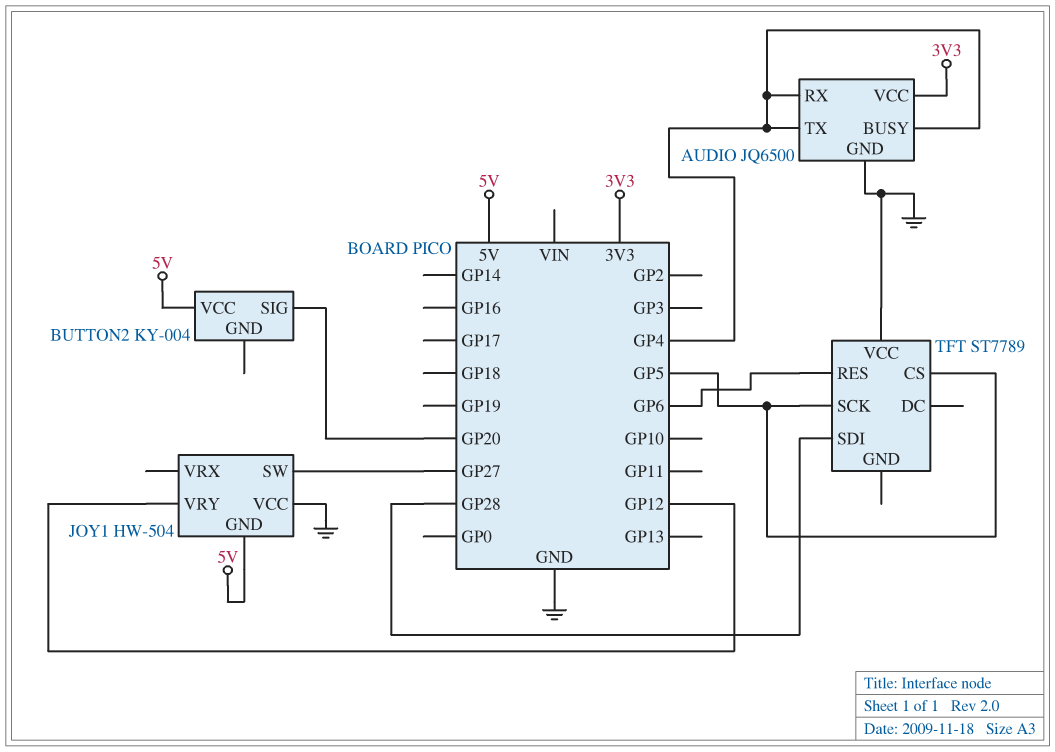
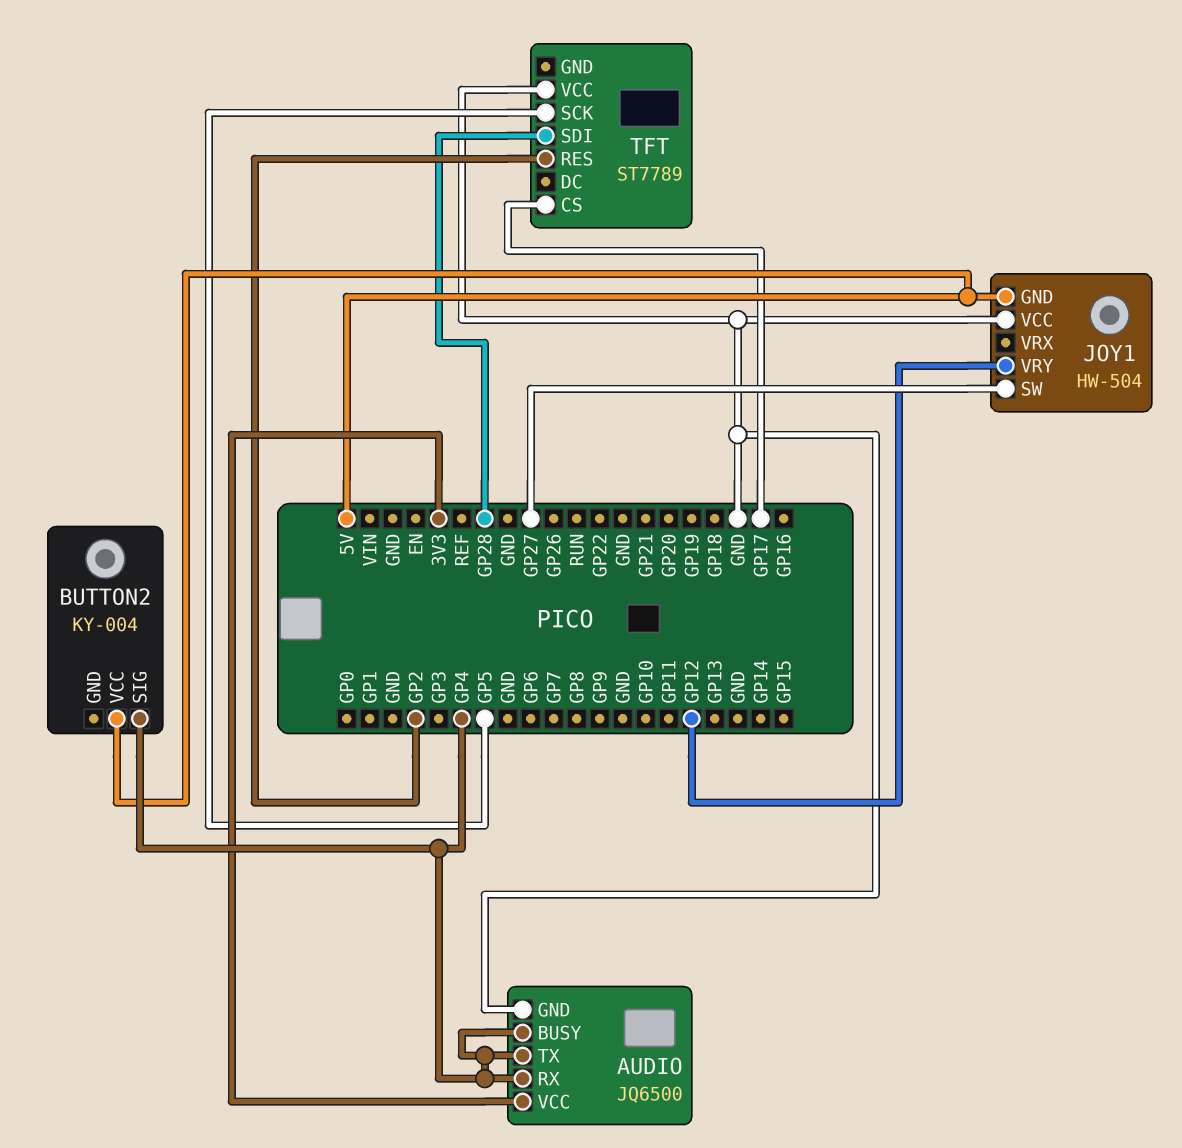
BUTTON2 pin SIG: GP20 -> GP4
TFT pin CS: GP5 -> GP17
TFT pin RES: GP6 -> GP2

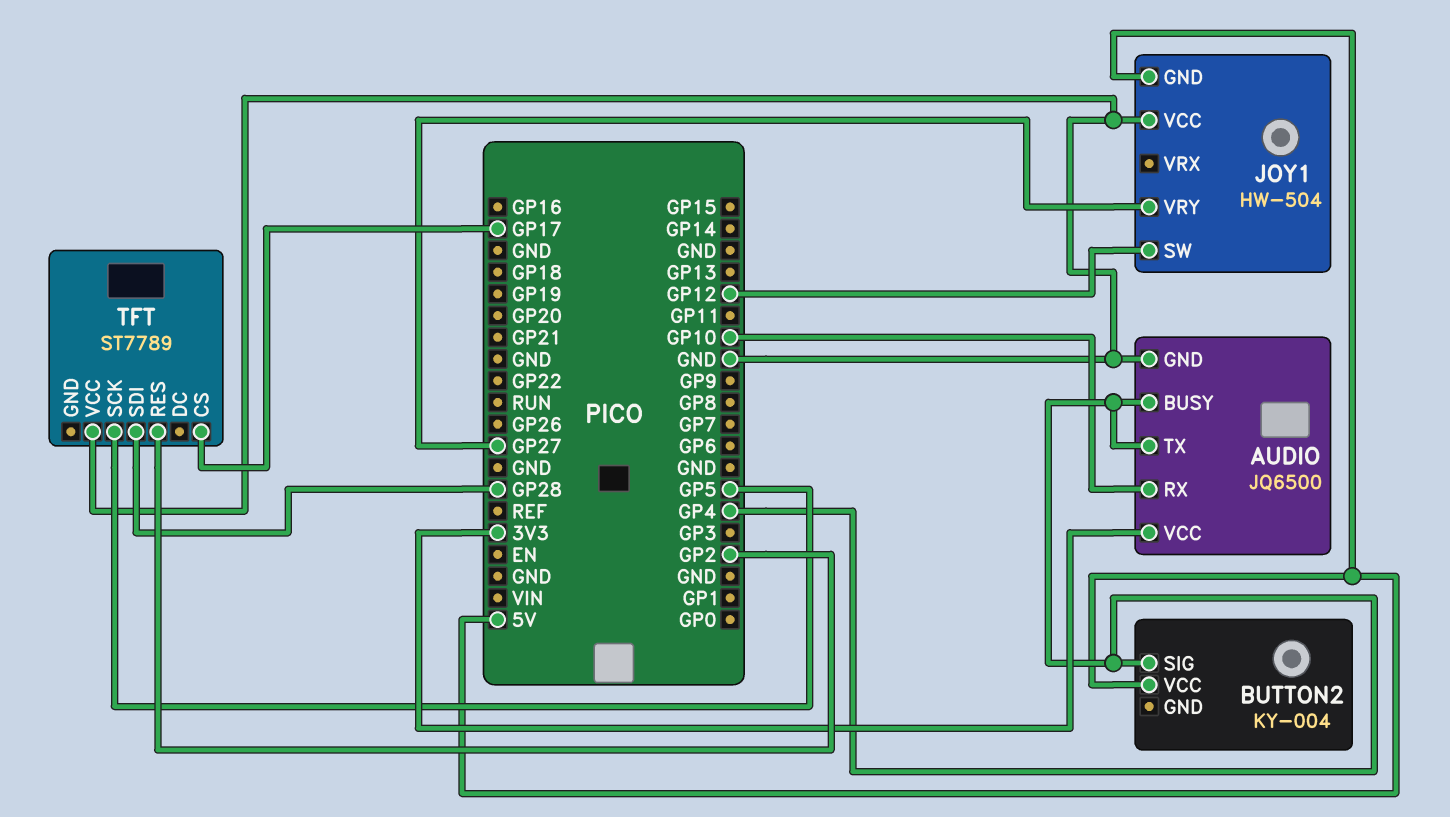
AUDIO pin RX: GP4 -> GP10
JOY1 pin SW: GP27 -> GP12
JOY1 pin VRY: GP12 -> GP27

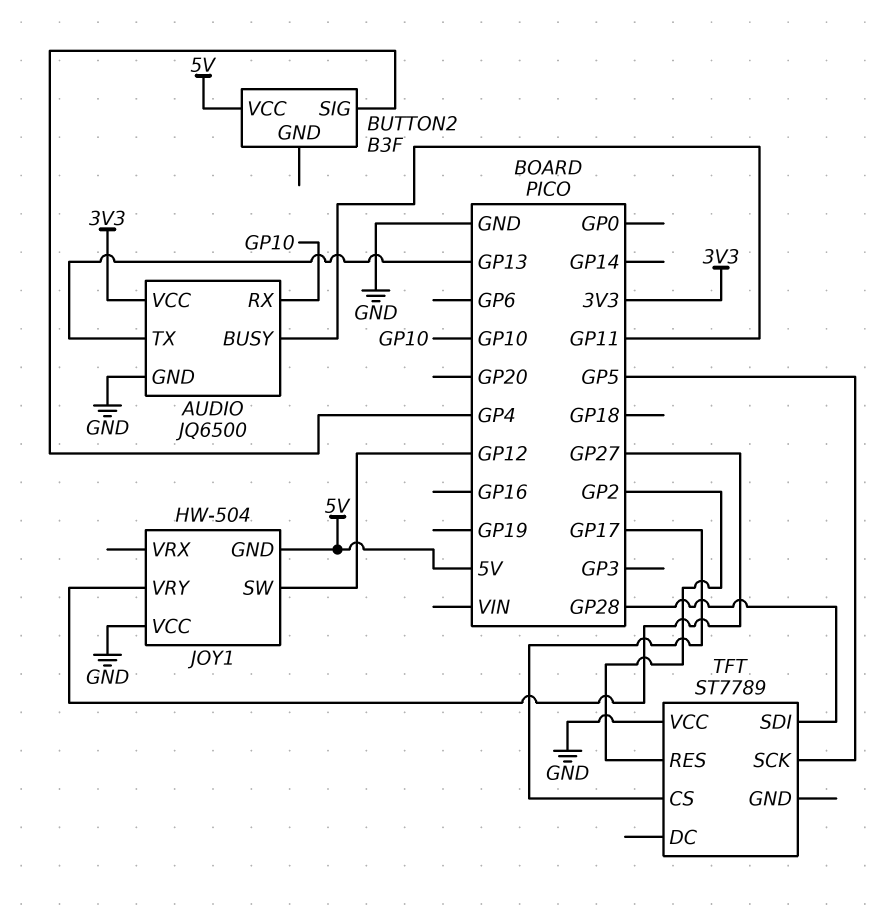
AUDIO pin BUSY: GP4 -> GP11
AUDIO pin TX: GP4 -> GP13
BUTTON2: KY-004 -> B3F

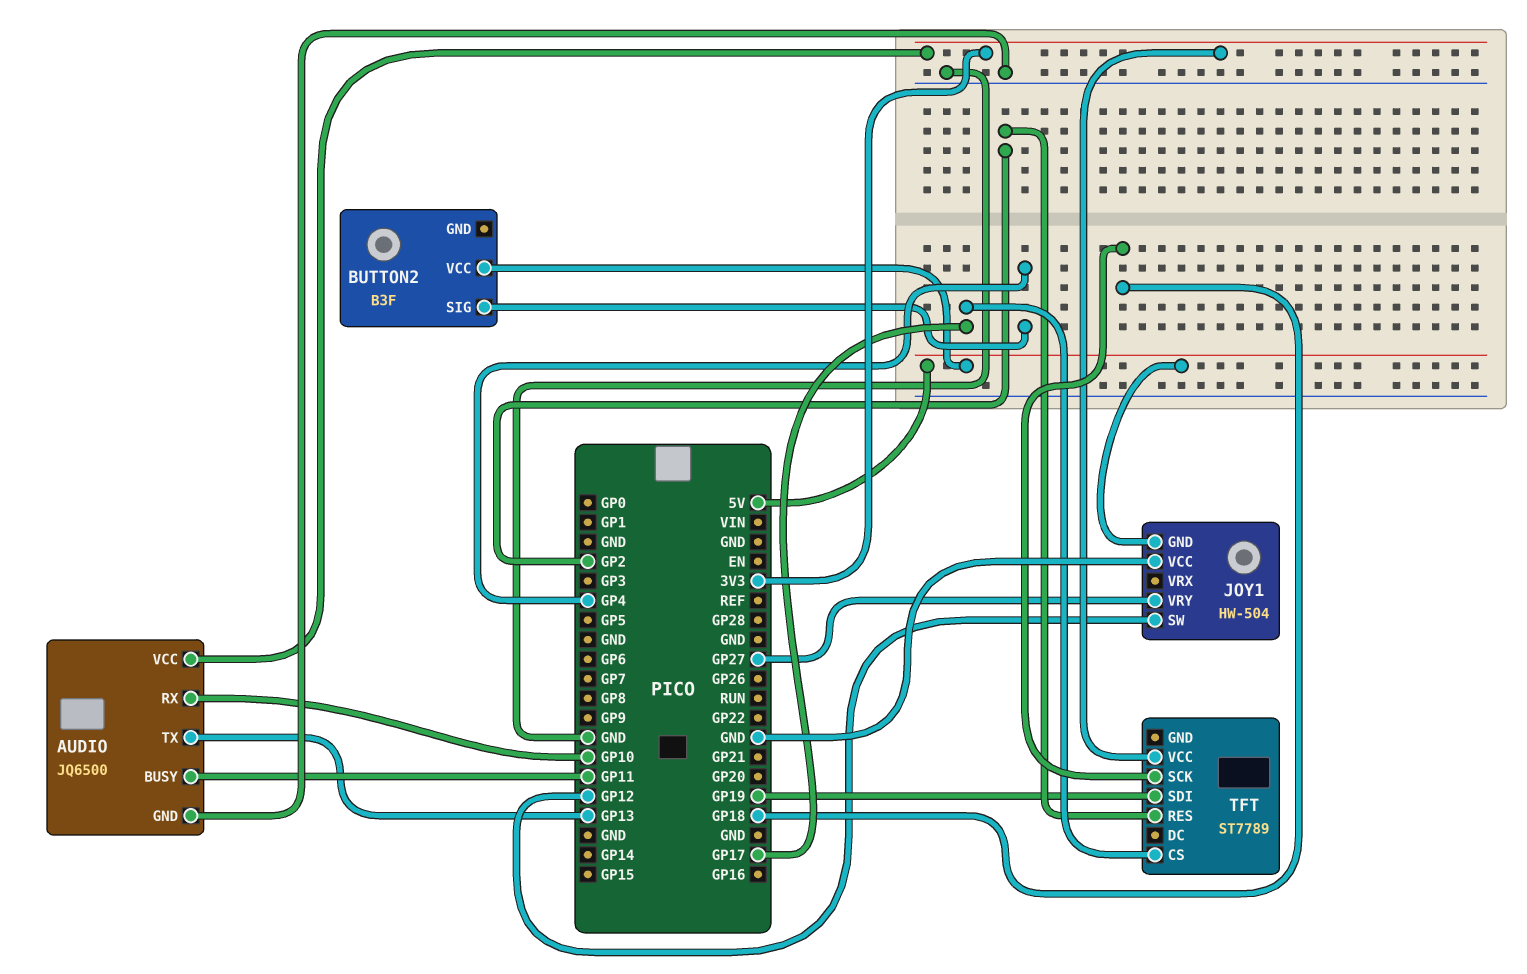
TFT pin SCK: GP5 -> GP18
TFT pin SDI: GP28 -> GP19
TFT pin VCC: GND -> 3V3

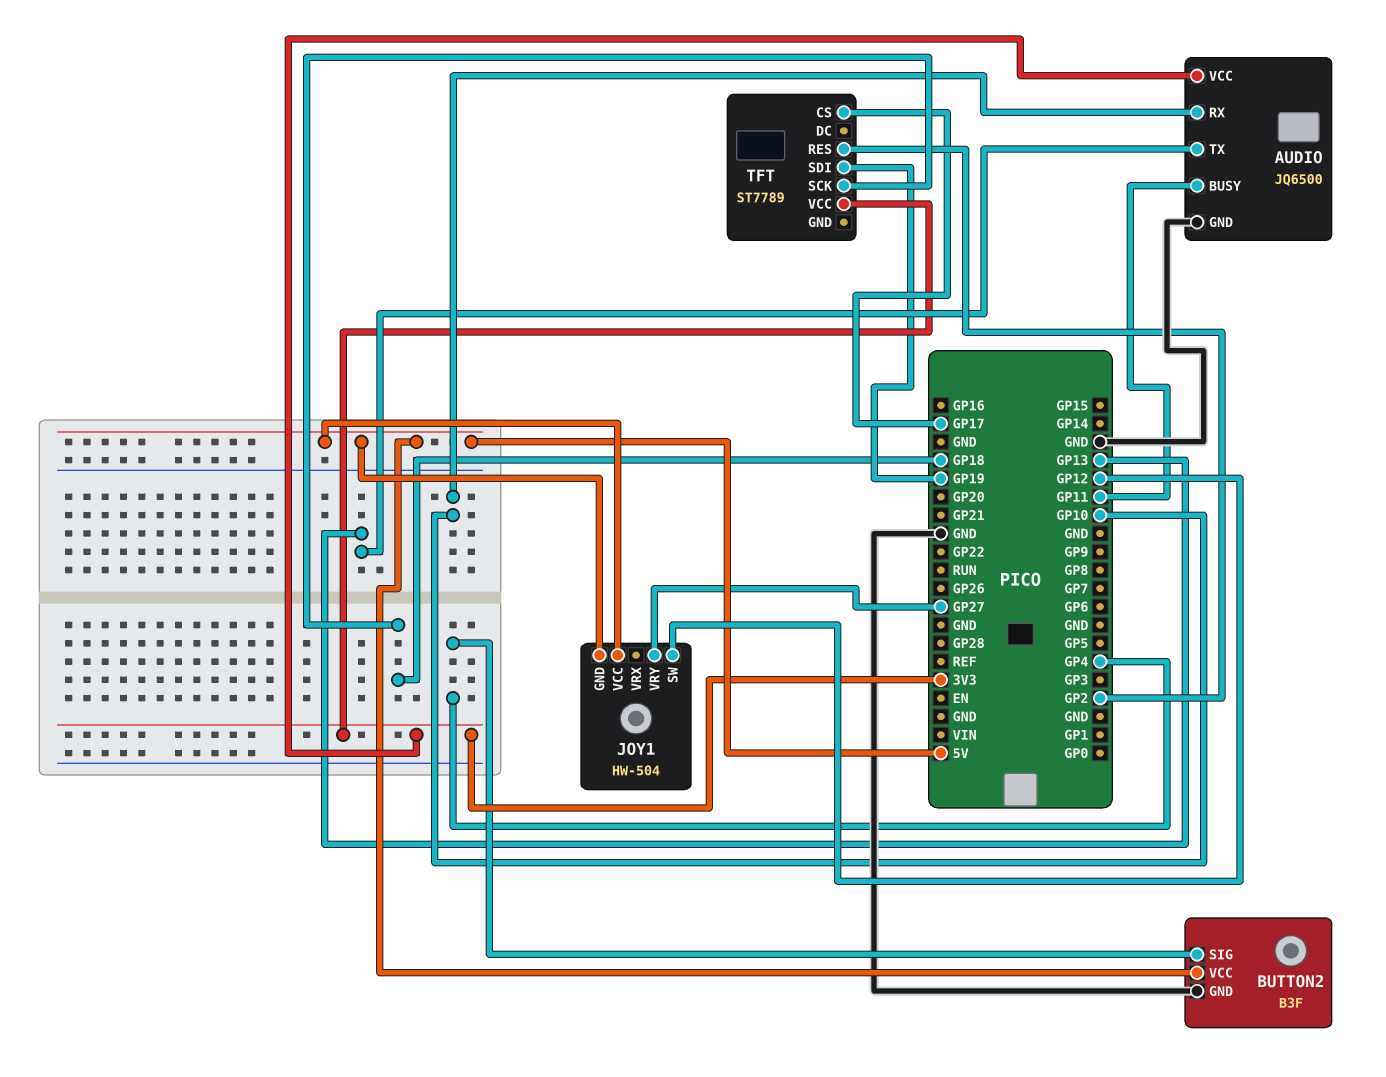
BUTTON2 pin GND: none -> GND
JOY1 pin VCC: GND -> 5V

